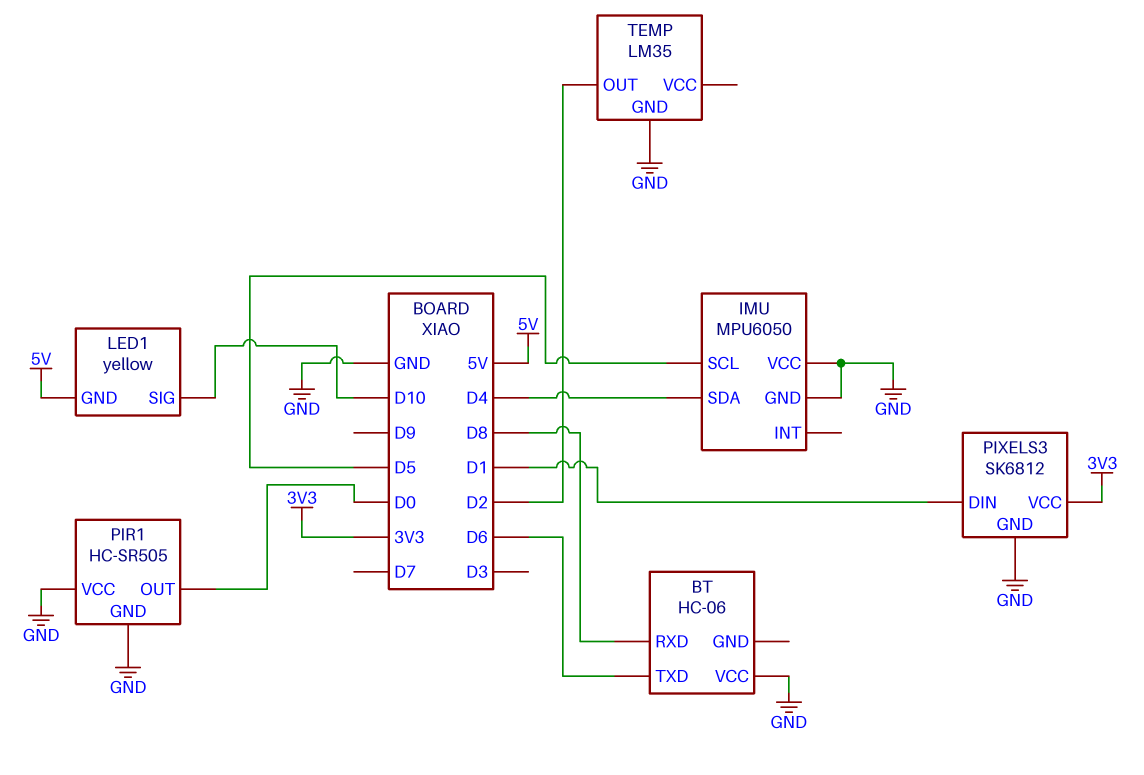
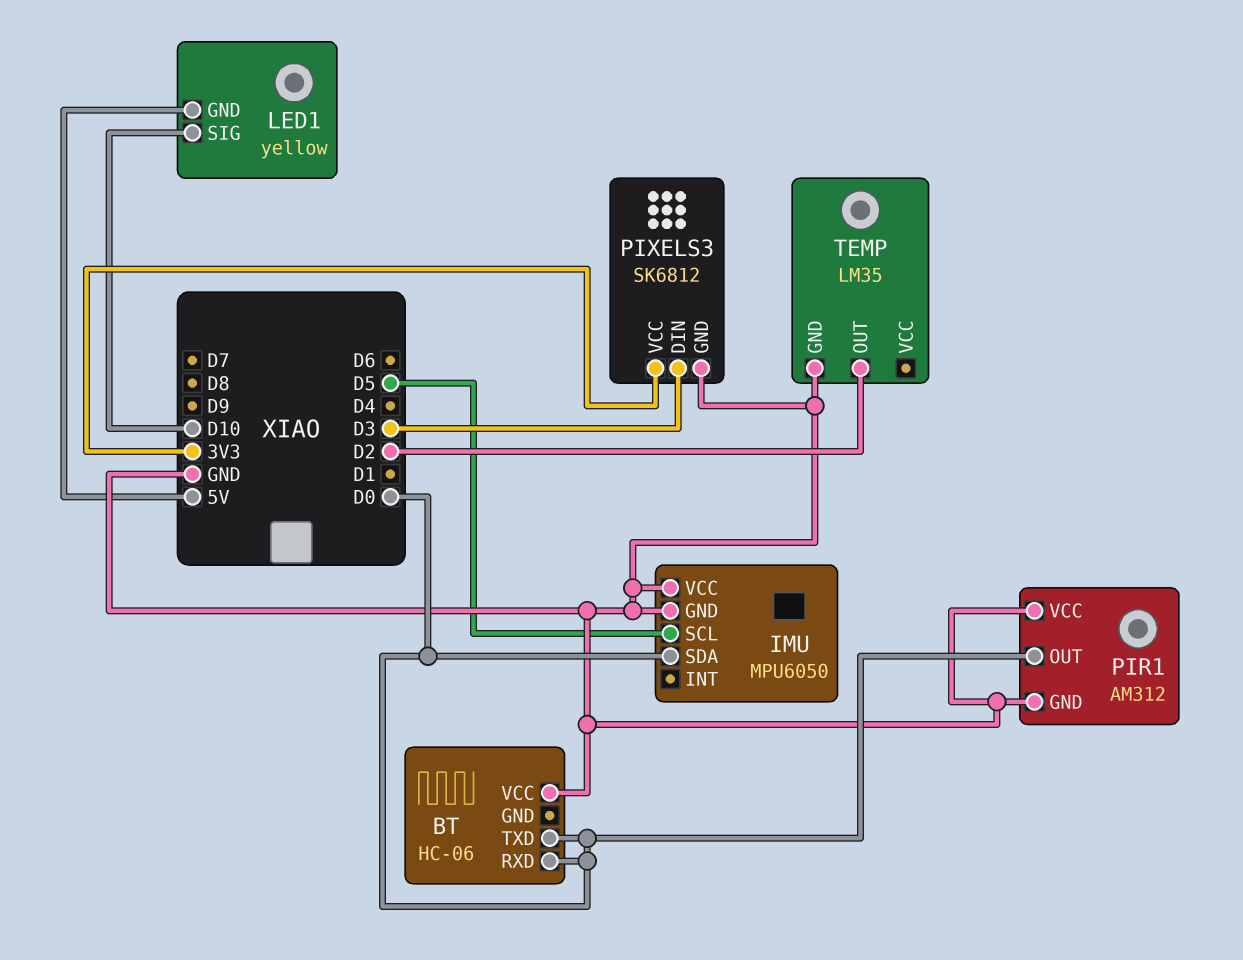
BT pin RXD: D8 -> D0
BT pin TXD: D6 -> D0
IMU pin SDA: D4 -> D0
PIR1: HC-SR505 -> AM312
PIXELS3 pin DIN: D1 -> D3

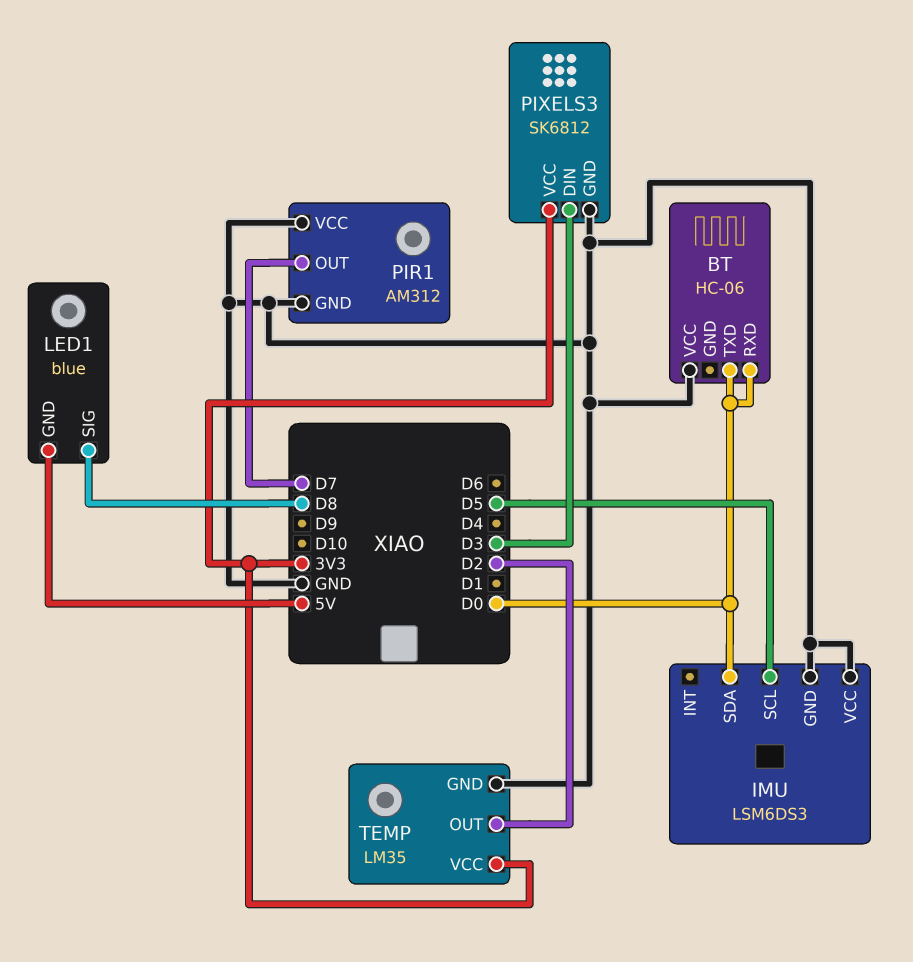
IMU: MPU6050 -> LSM6DS3
LED1: yellow -> blue
LED1 pin SIG: D10 -> D8
PIR1 pin OUT: D0 -> D7
TEMP pin VCC: none -> 3V3

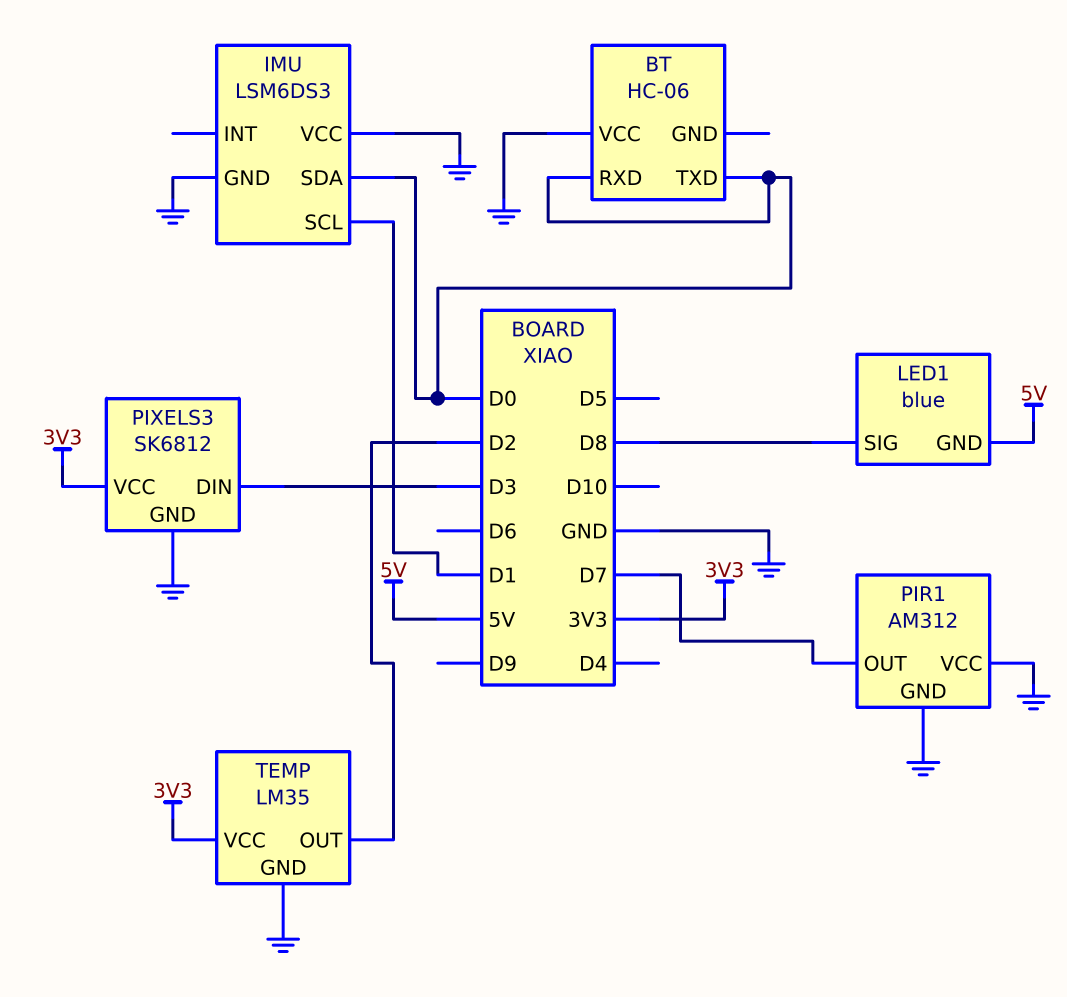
IMU pin SCL: D5 -> D1

